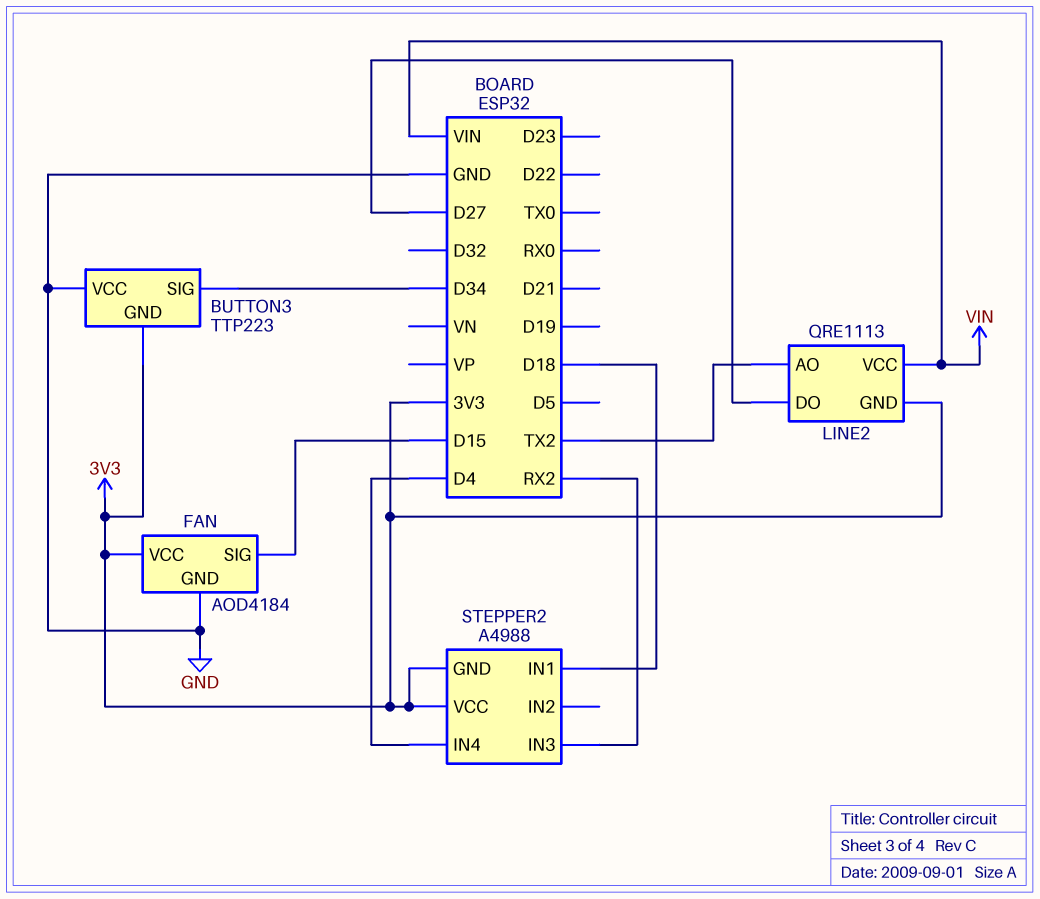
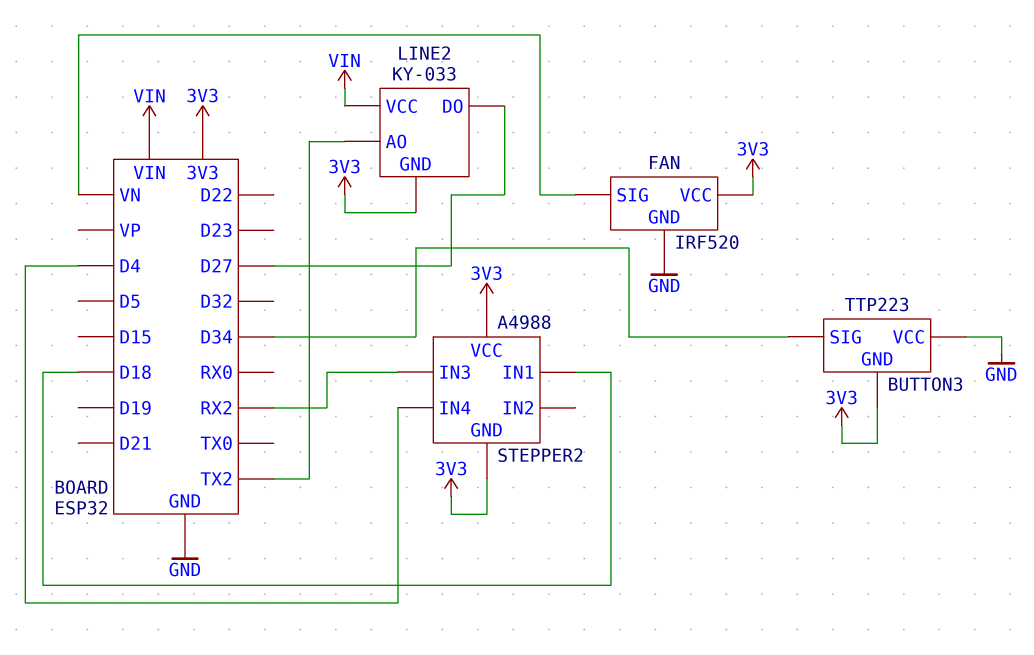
FAN: AOD4184 -> IRF520
FAN pin SIG: D15 -> VN
LINE2: QRE1113 -> KY-033

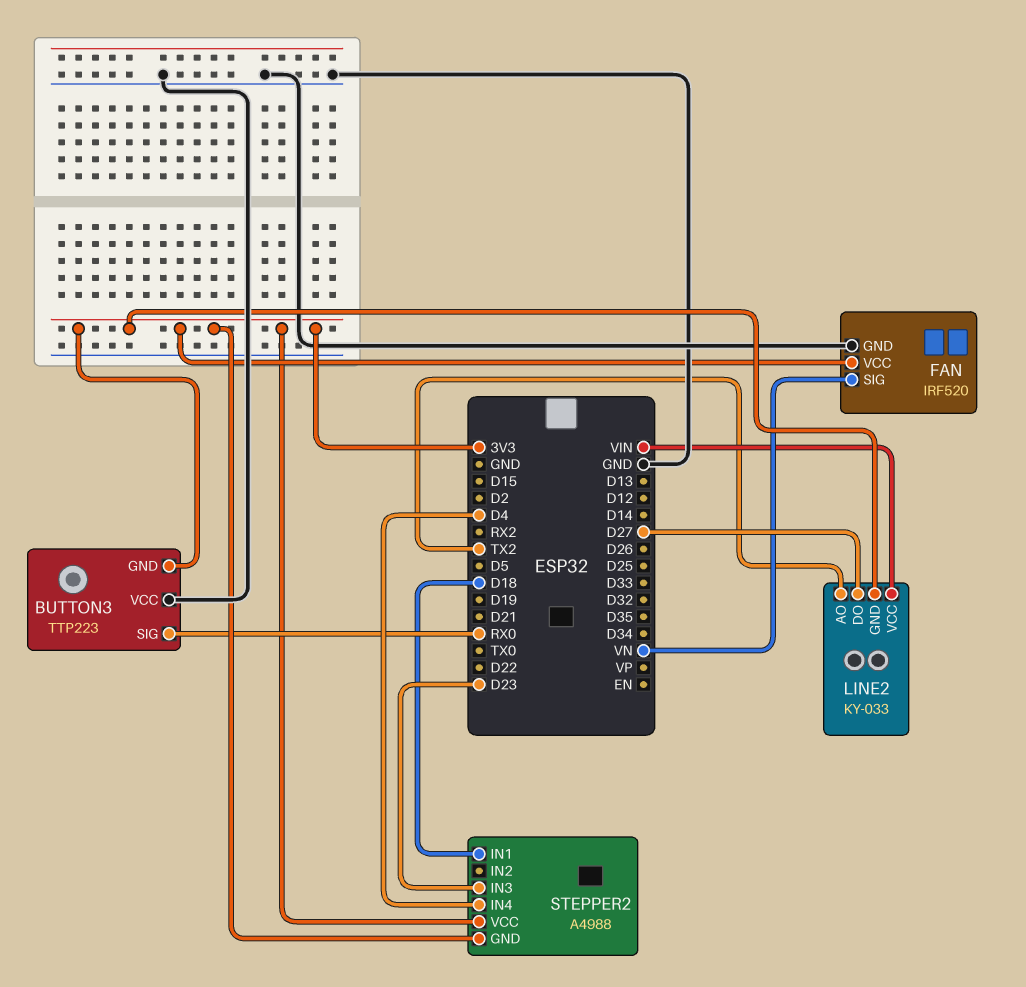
BUTTON3 pin SIG: D34 -> RX0
STEPPER2 pin IN3: RX2 -> D23

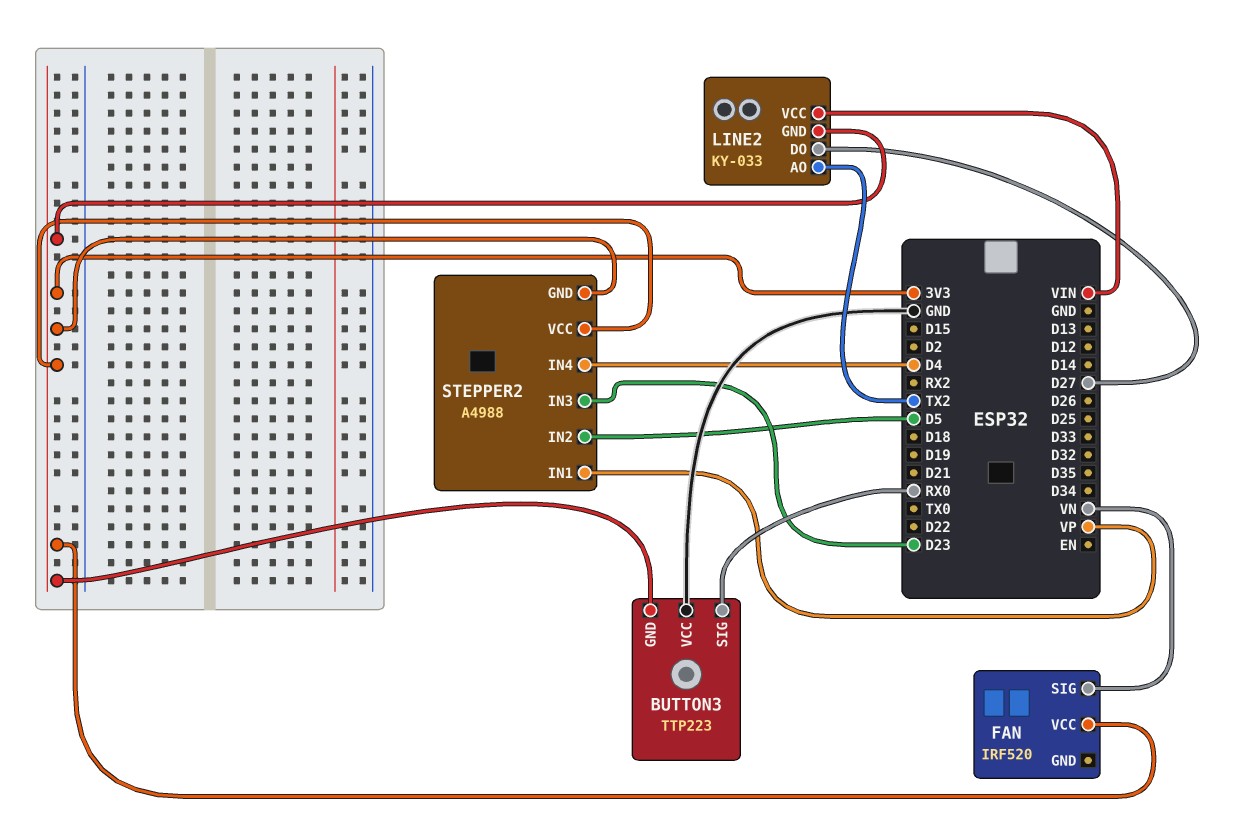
FAN pin GND: GND -> none
STEPPER2 pin IN1: D18 -> VP
STEPPER2 pin IN2: none -> D5

